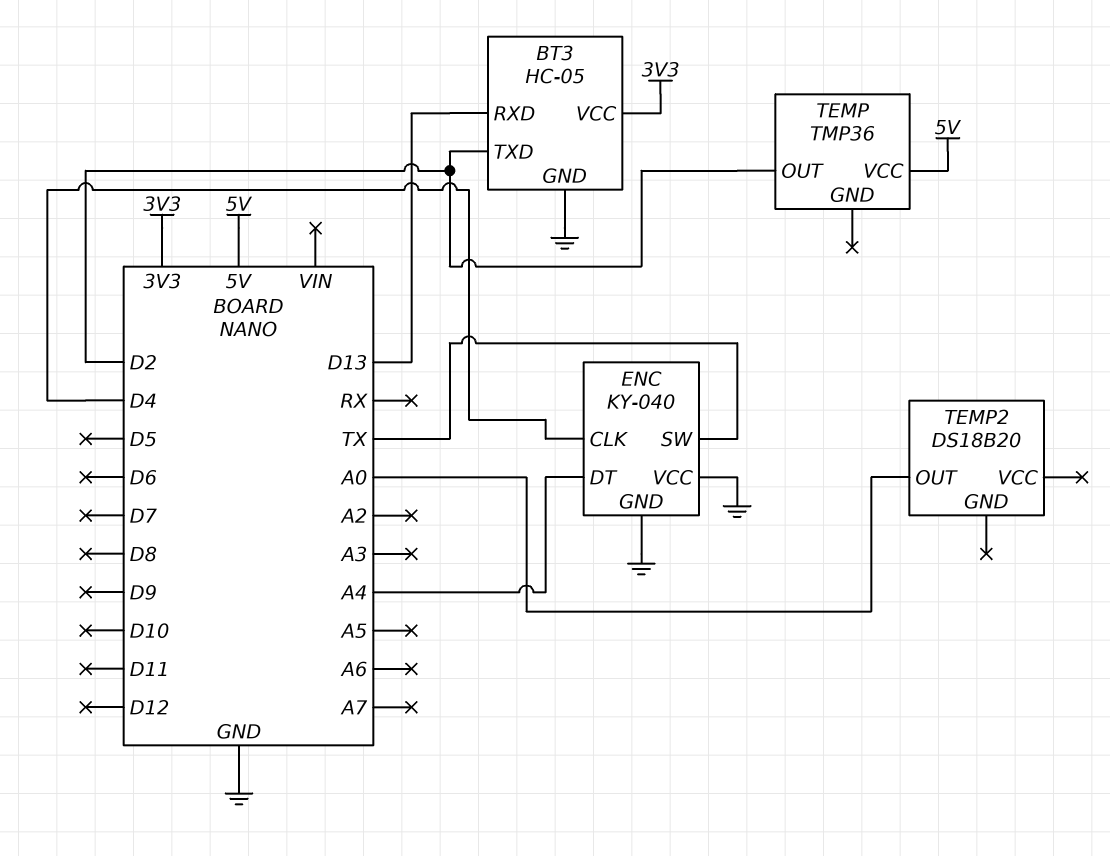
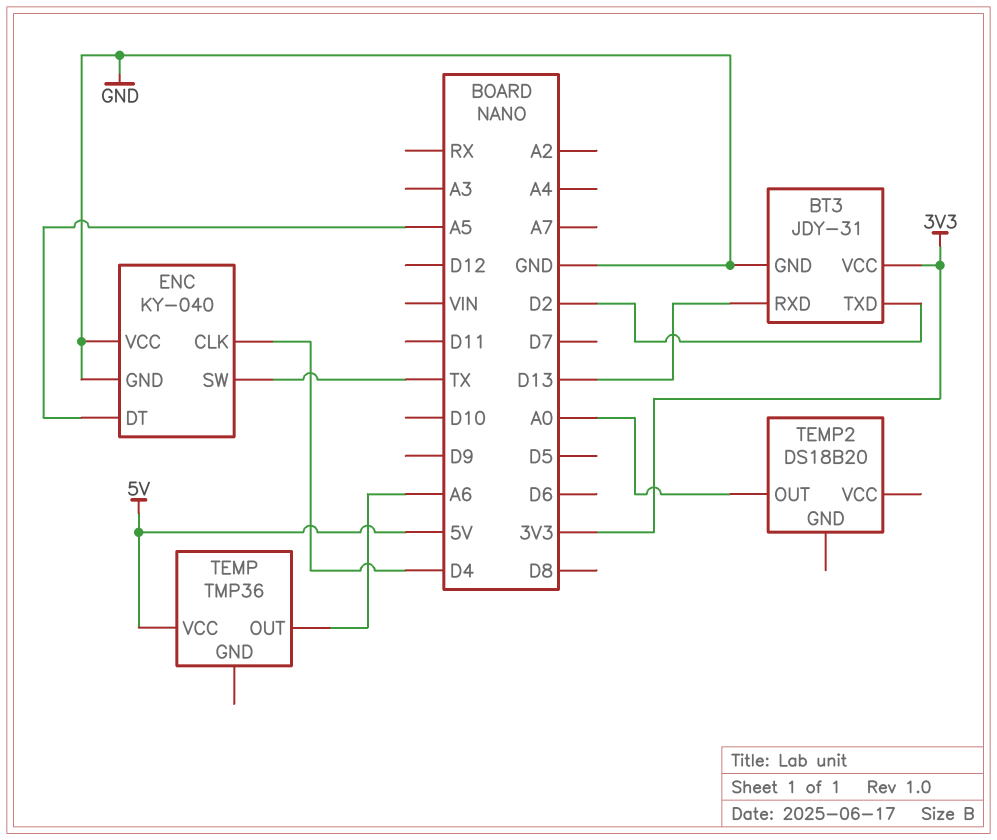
BT3: HC-05 -> JDY-31
ENC pin DT: A4 -> A5
TEMP pin OUT: D2 -> A6

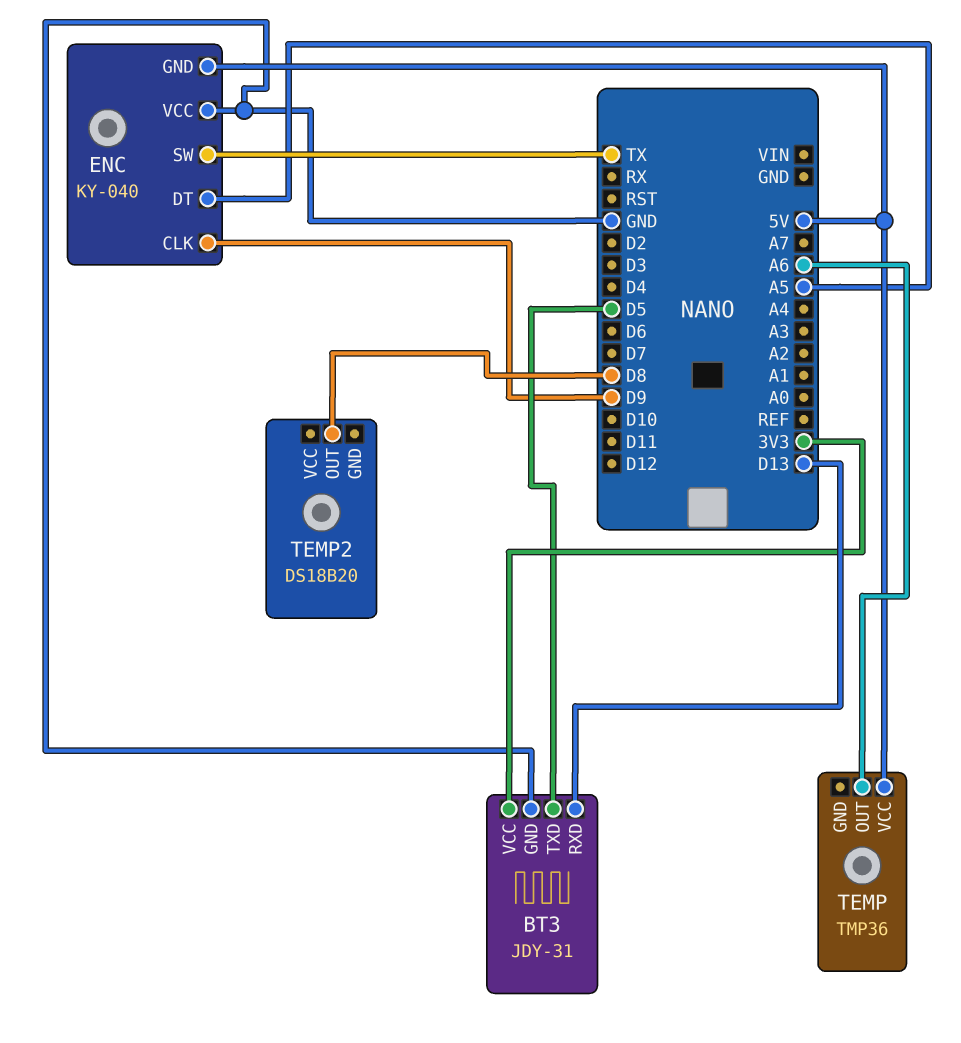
BT3 pin TXD: D2 -> D5
ENC pin CLK: D4 -> D9
ENC pin GND: GND -> 5V
TEMP2 pin OUT: A0 -> D8

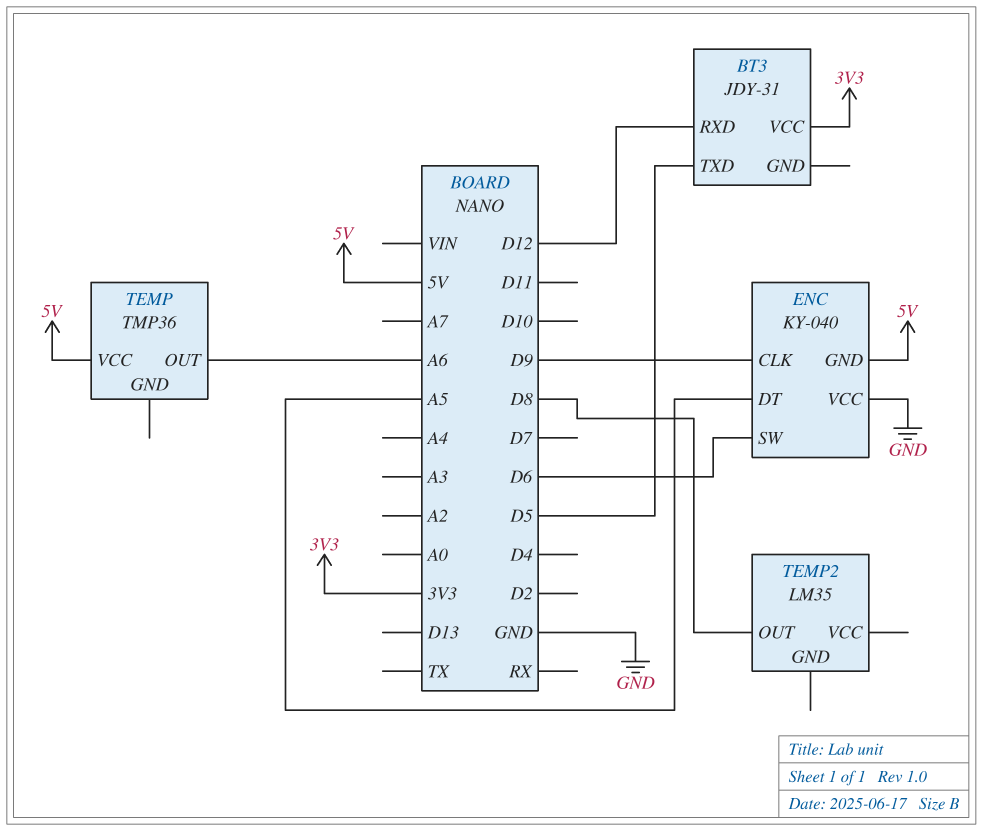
BT3 pin GND: GND -> none
BT3 pin RXD: D13 -> D12
ENC pin SW: TX -> D6
TEMP2: DS18B20 -> LM35

